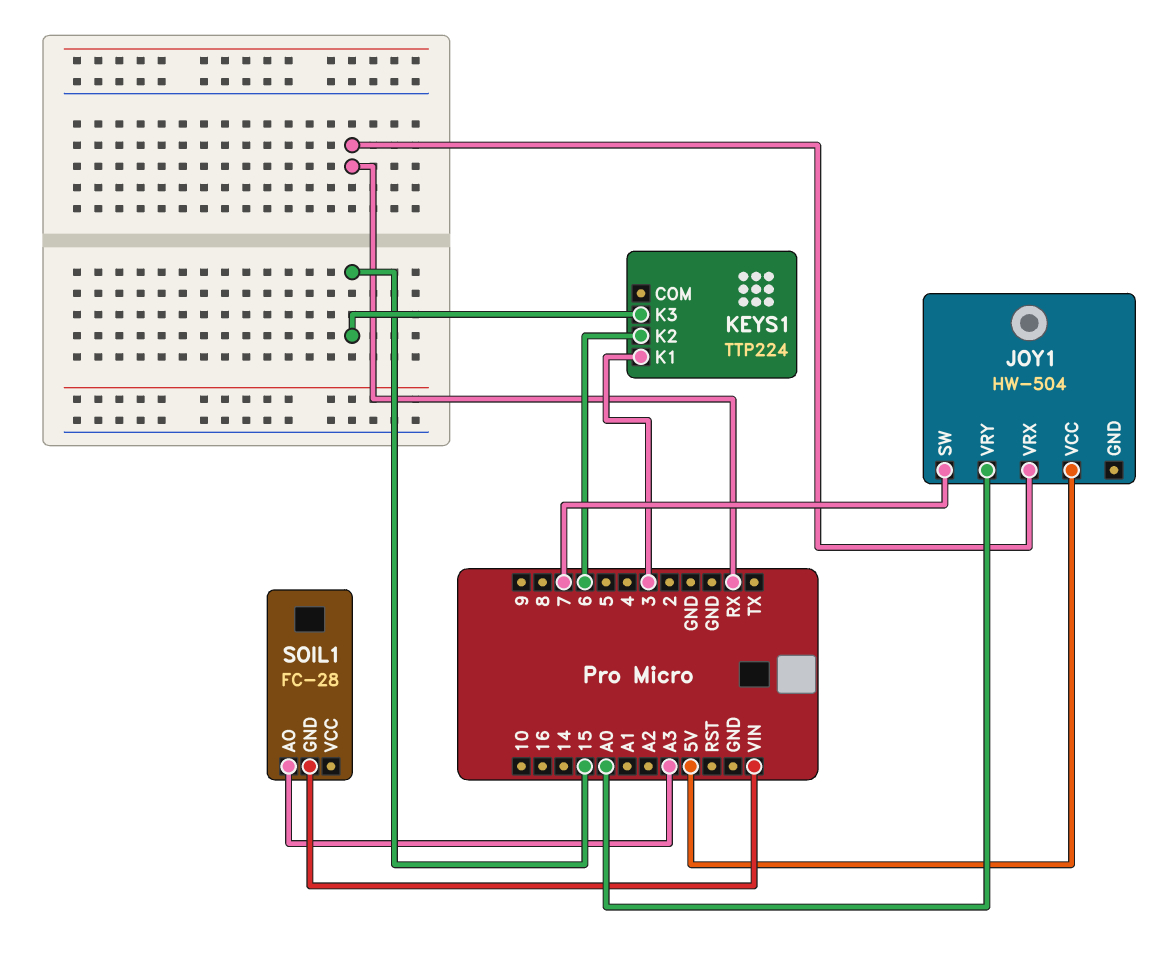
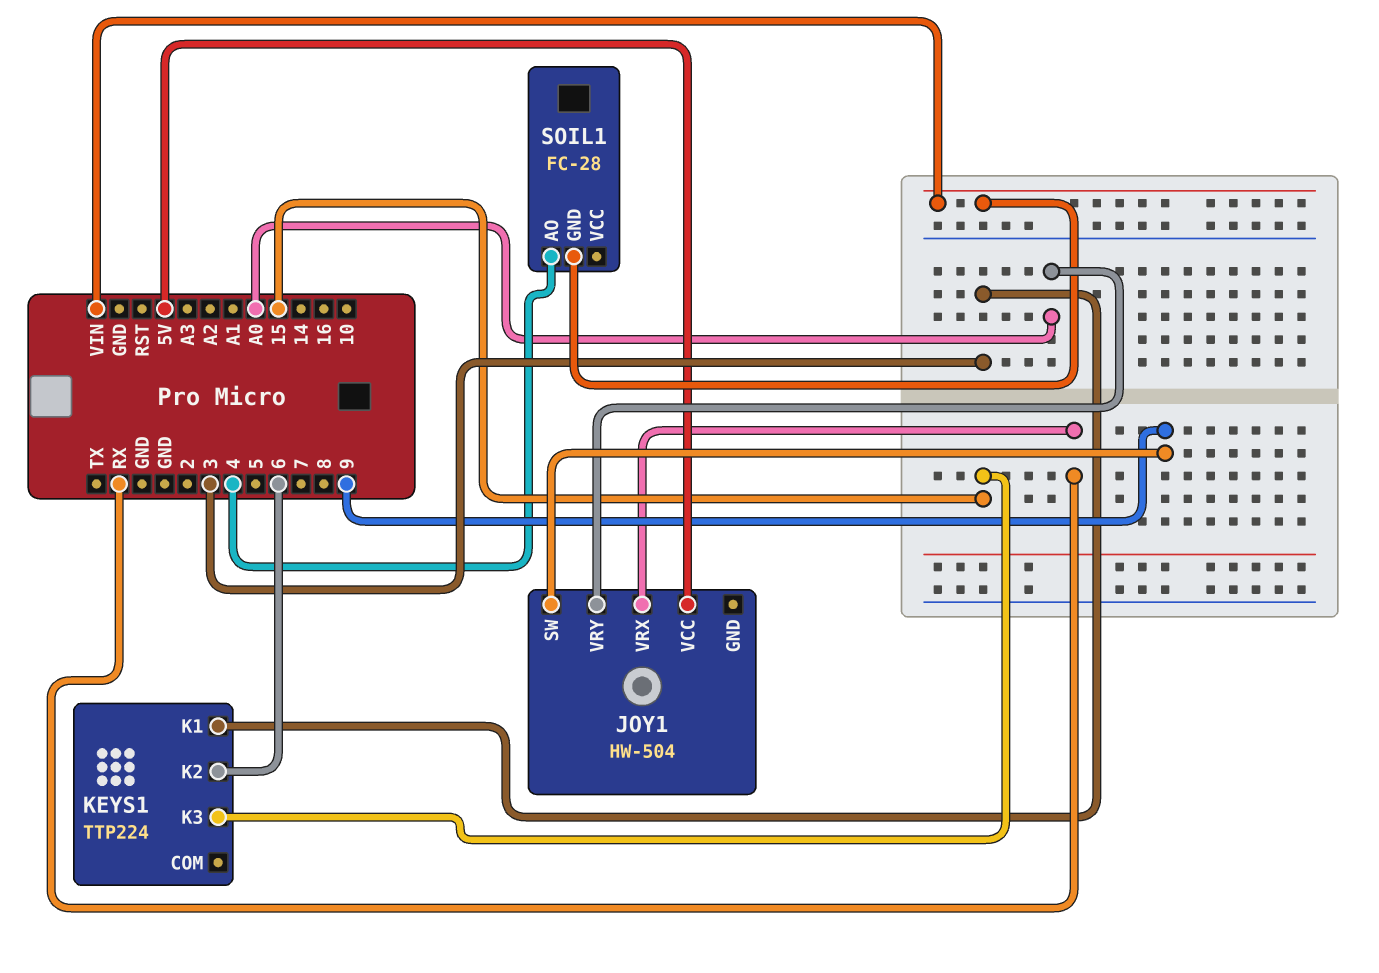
JOY1 pin SW: 7 -> 9
SOIL1 pin AO: A3 -> 4

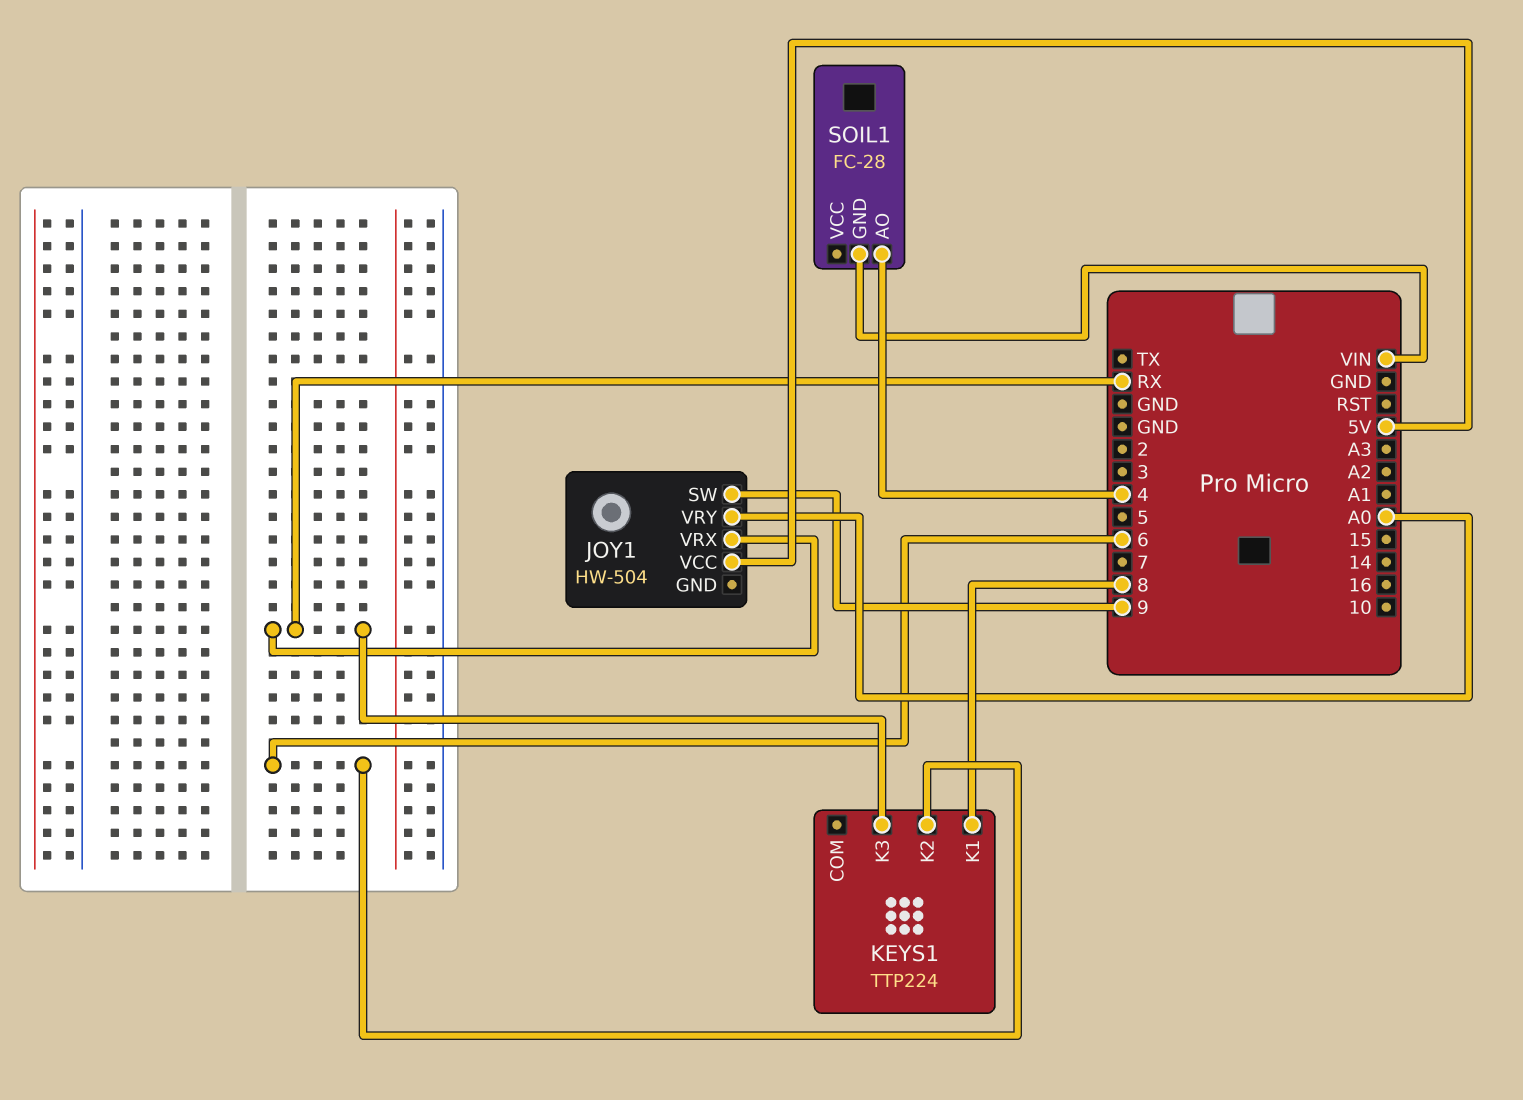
KEYS1 pin K1: 3 -> 8
KEYS1 pin K3: 15 -> RX

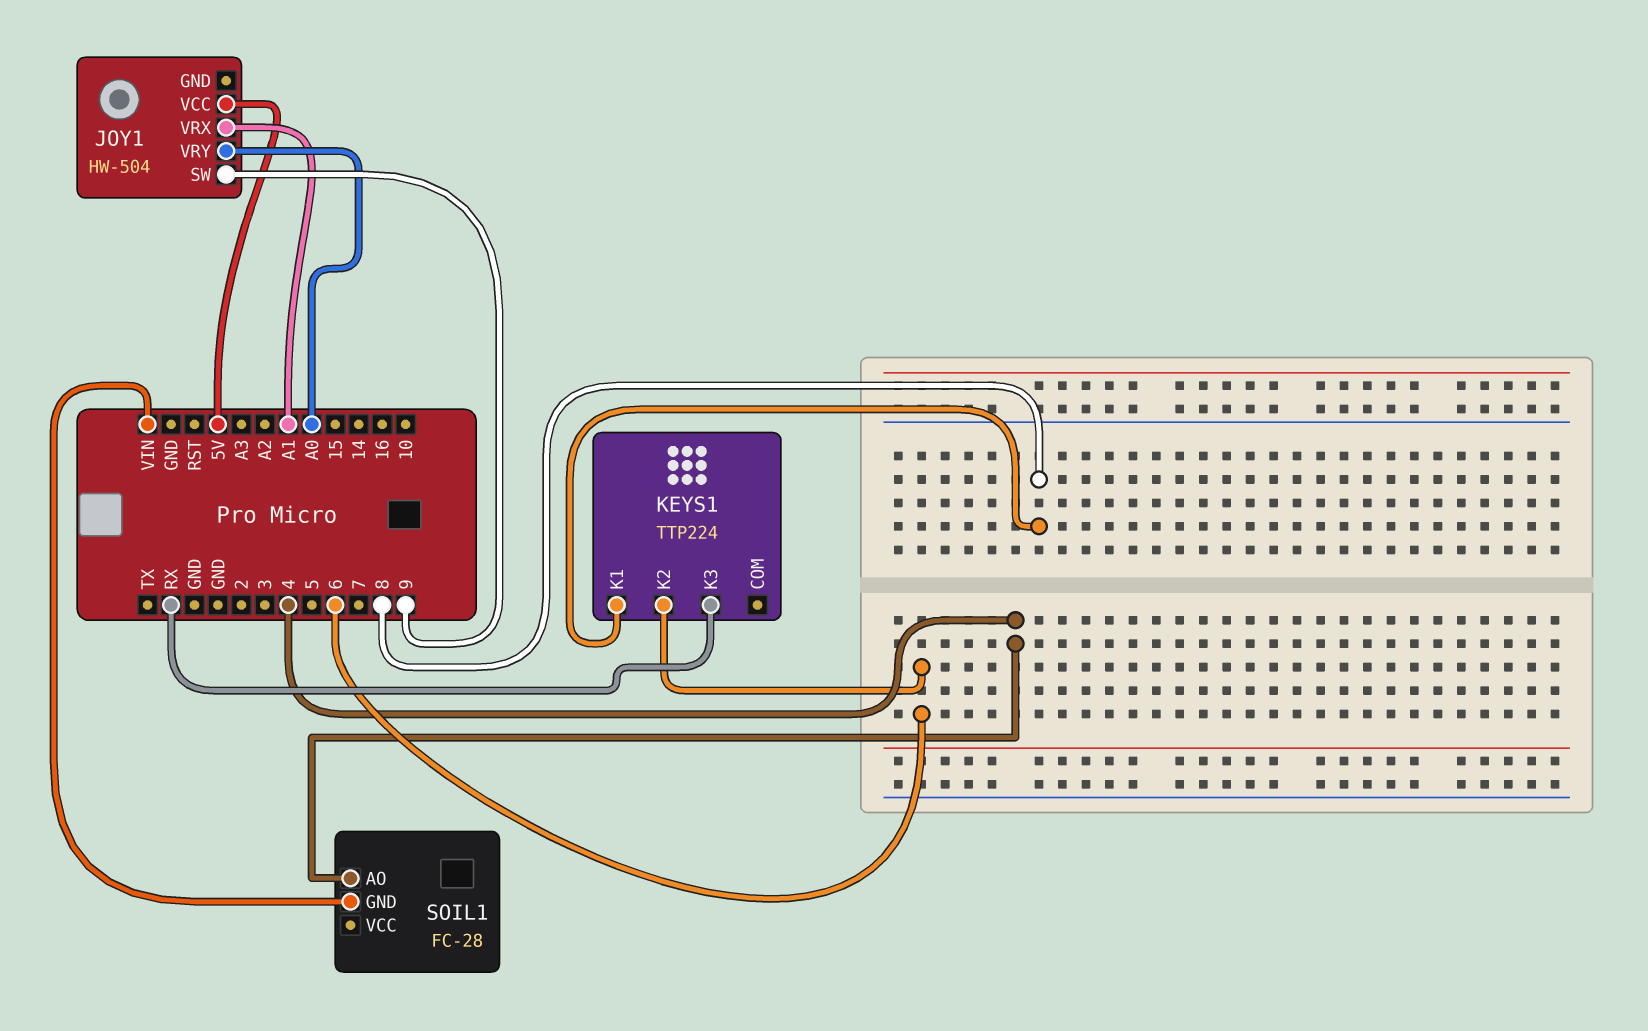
JOY1 pin VRX: RX -> A1

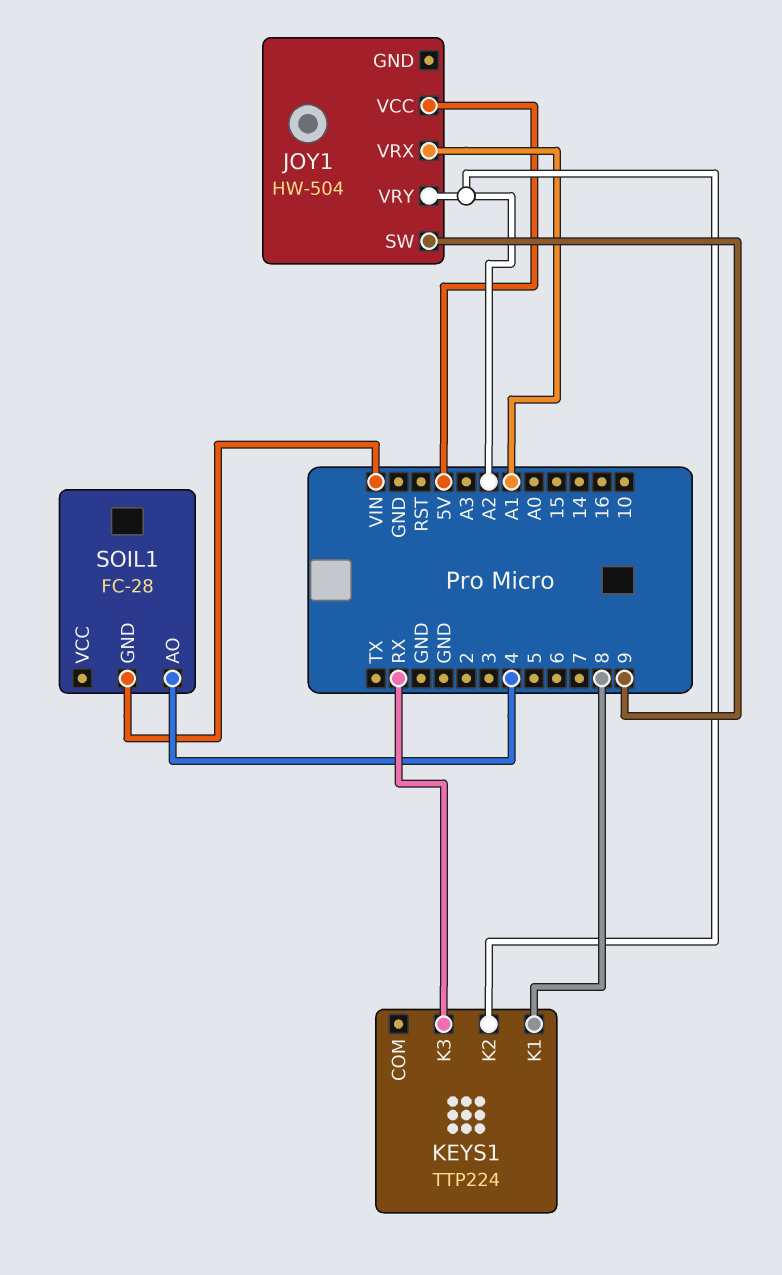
JOY1 pin VRY: A0 -> A2
KEYS1 pin K2: 6 -> A2

